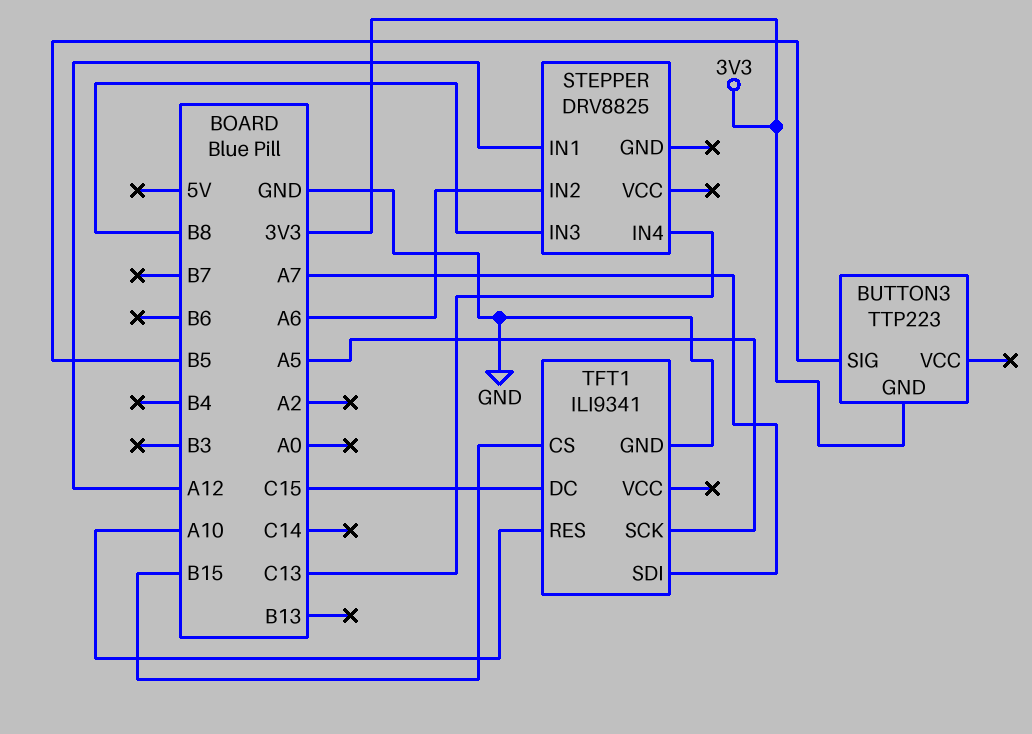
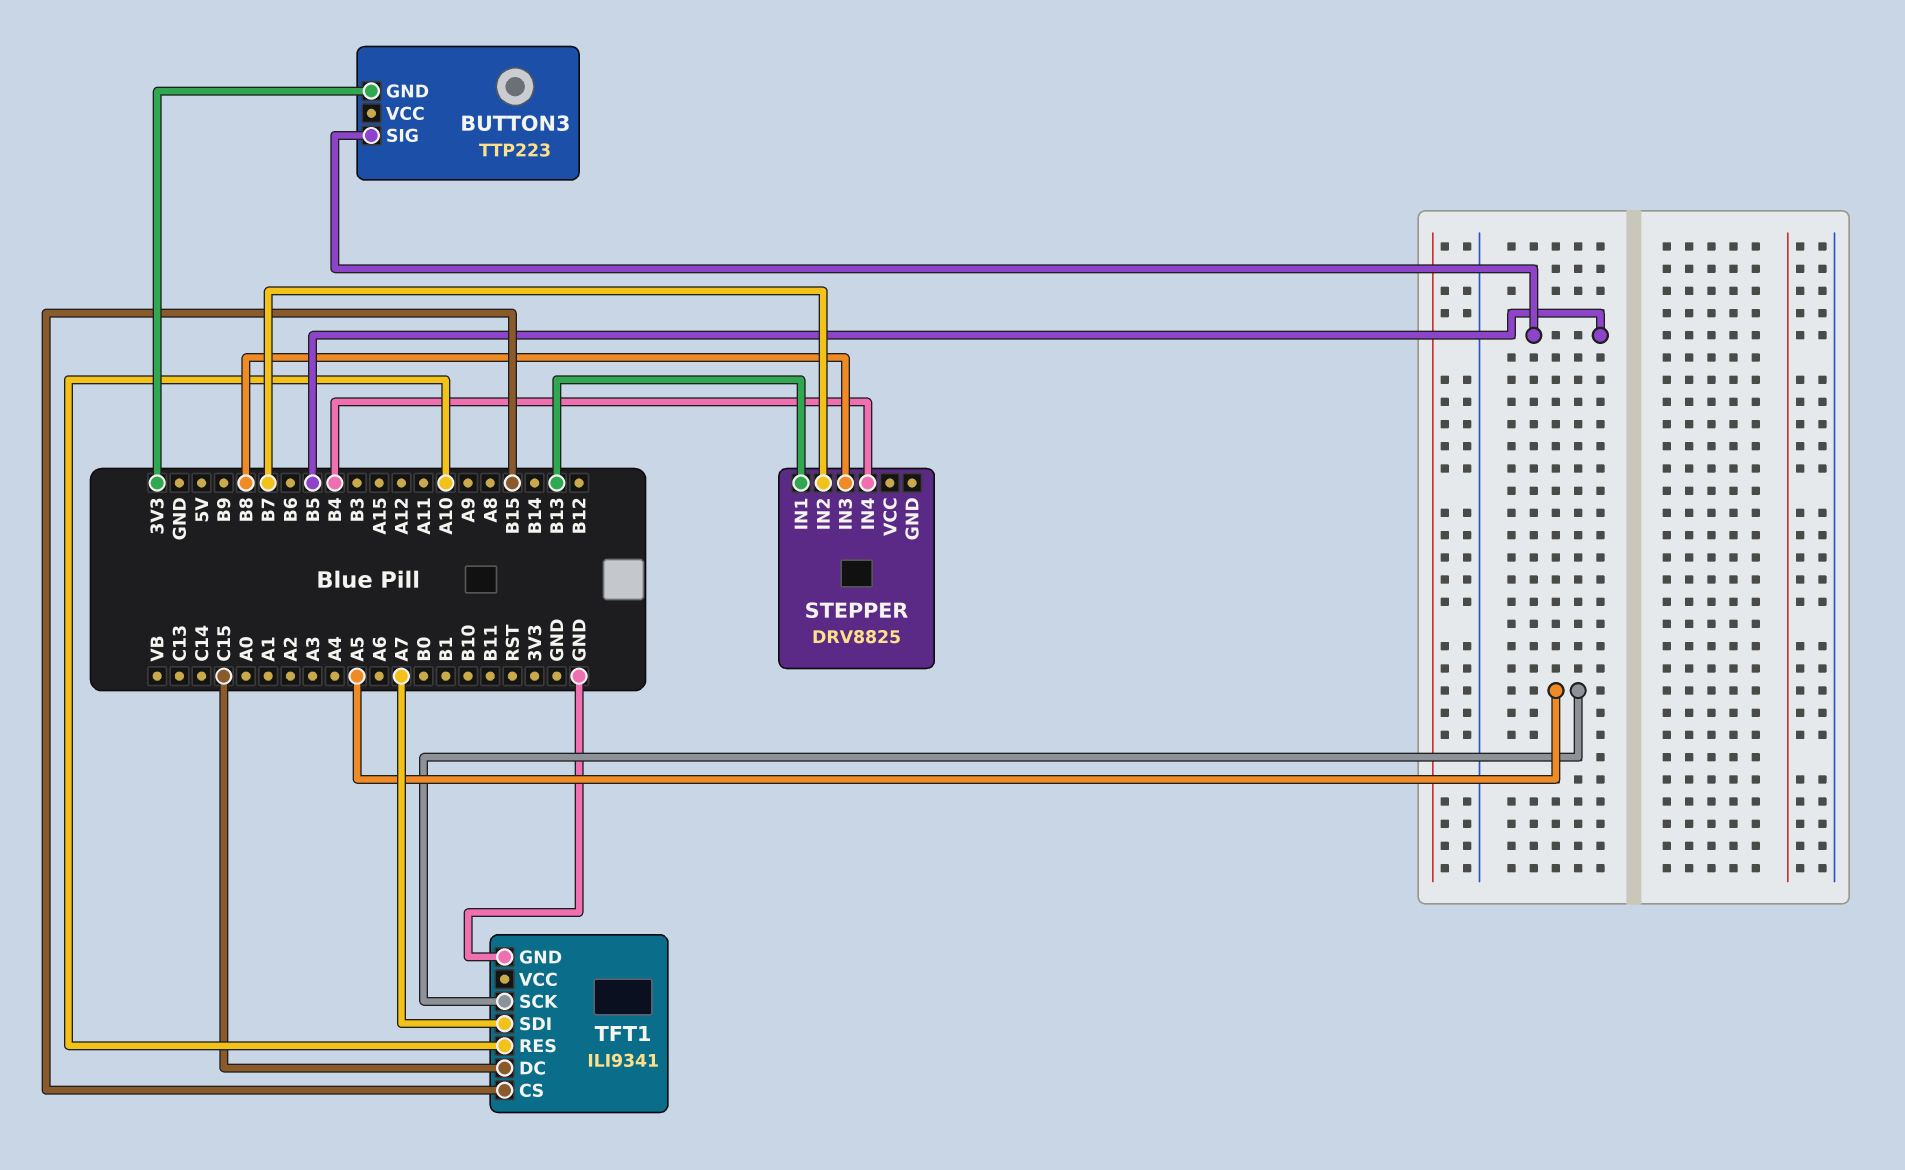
STEPPER pin IN1: A12 -> B13
STEPPER pin IN2: A6 -> B7
STEPPER pin IN4: C13 -> B4

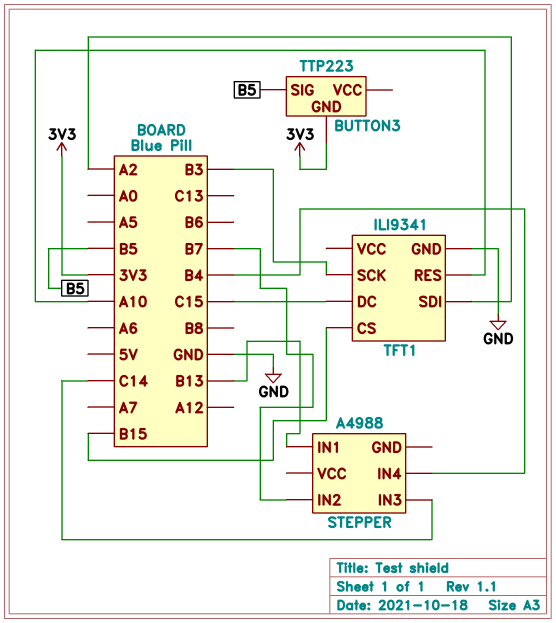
STEPPER: DRV8825 -> A4988
STEPPER pin IN3: B8 -> C14
TFT1 pin SCK: A5 -> B3
TFT1 pin SDI: A7 -> A2

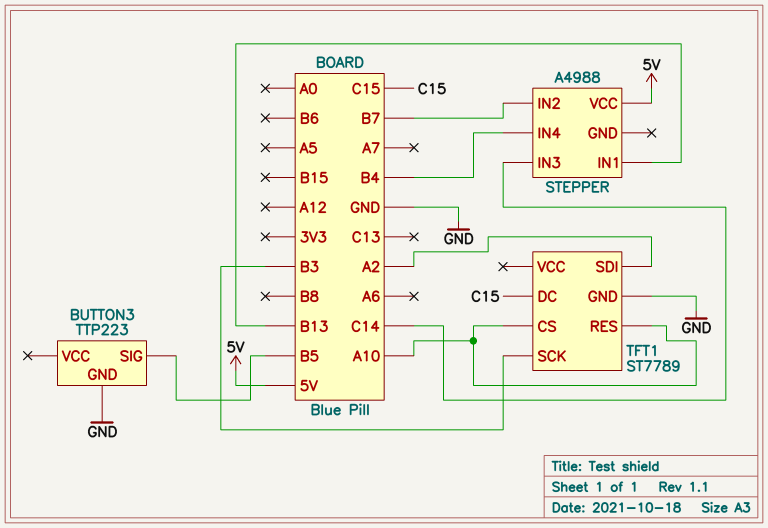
BUTTON3 pin GND: 3V3 -> GND
STEPPER pin VCC: none -> 5V
TFT1: ILI9341 -> ST7789
TFT1 pin CS: B15 -> A10

